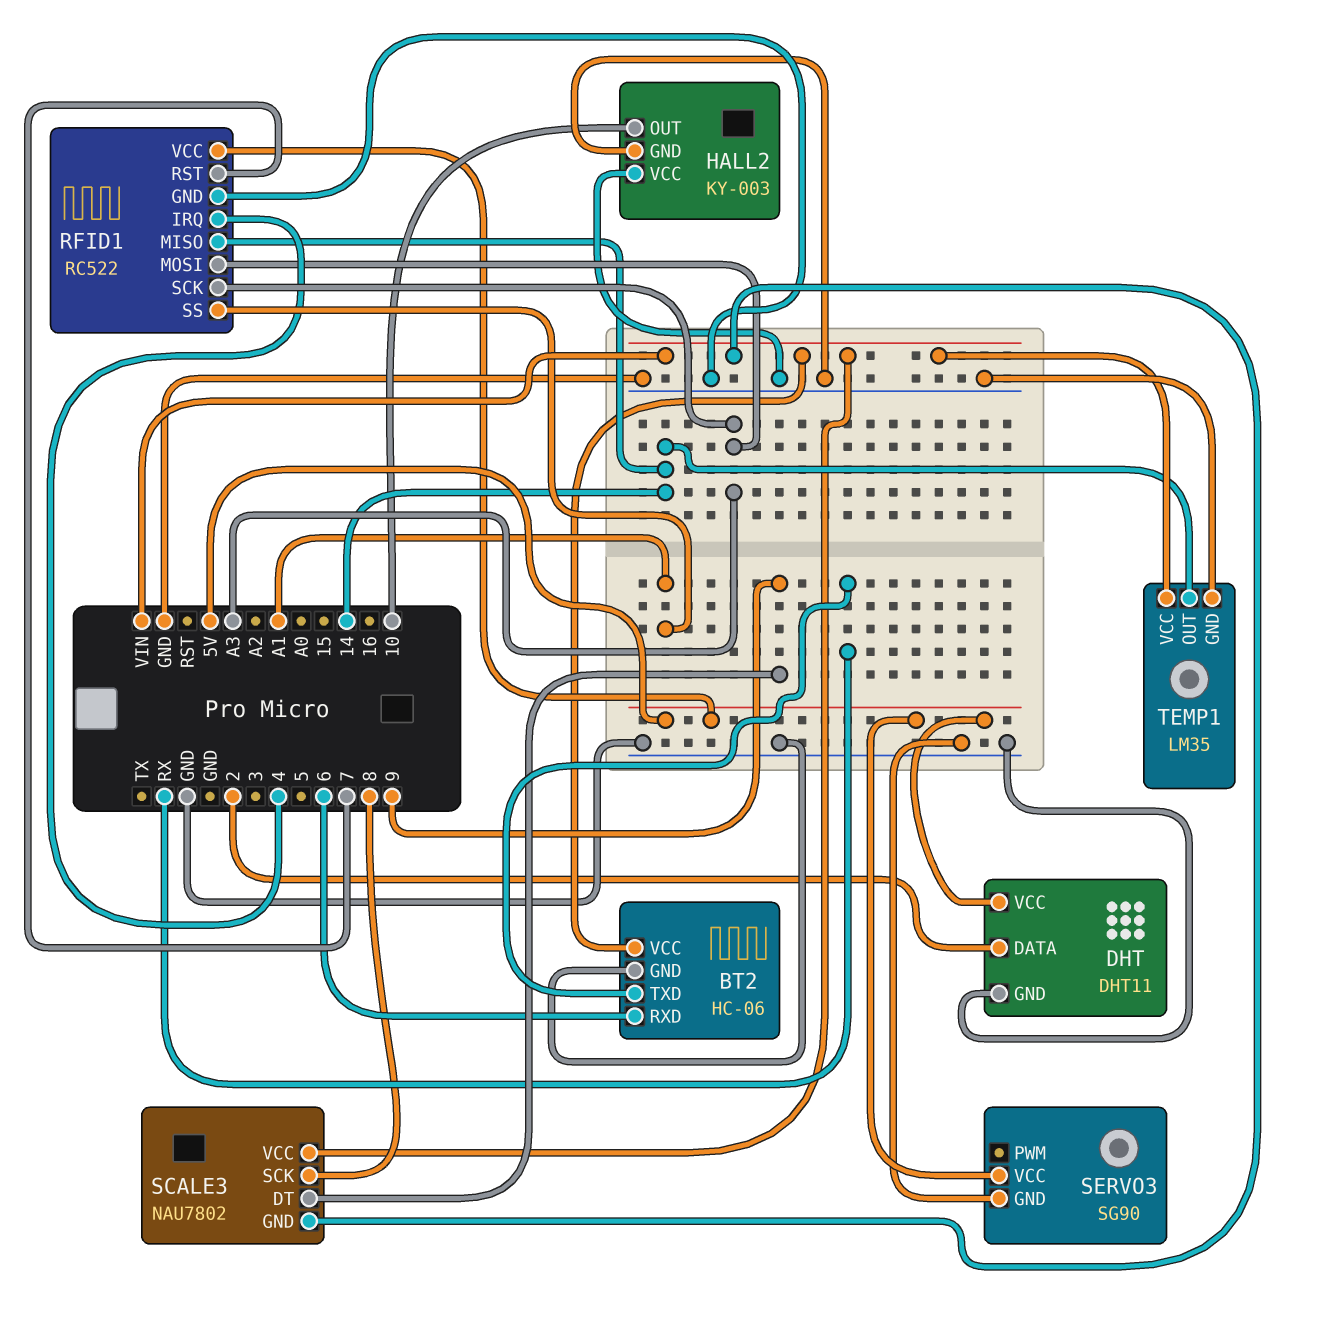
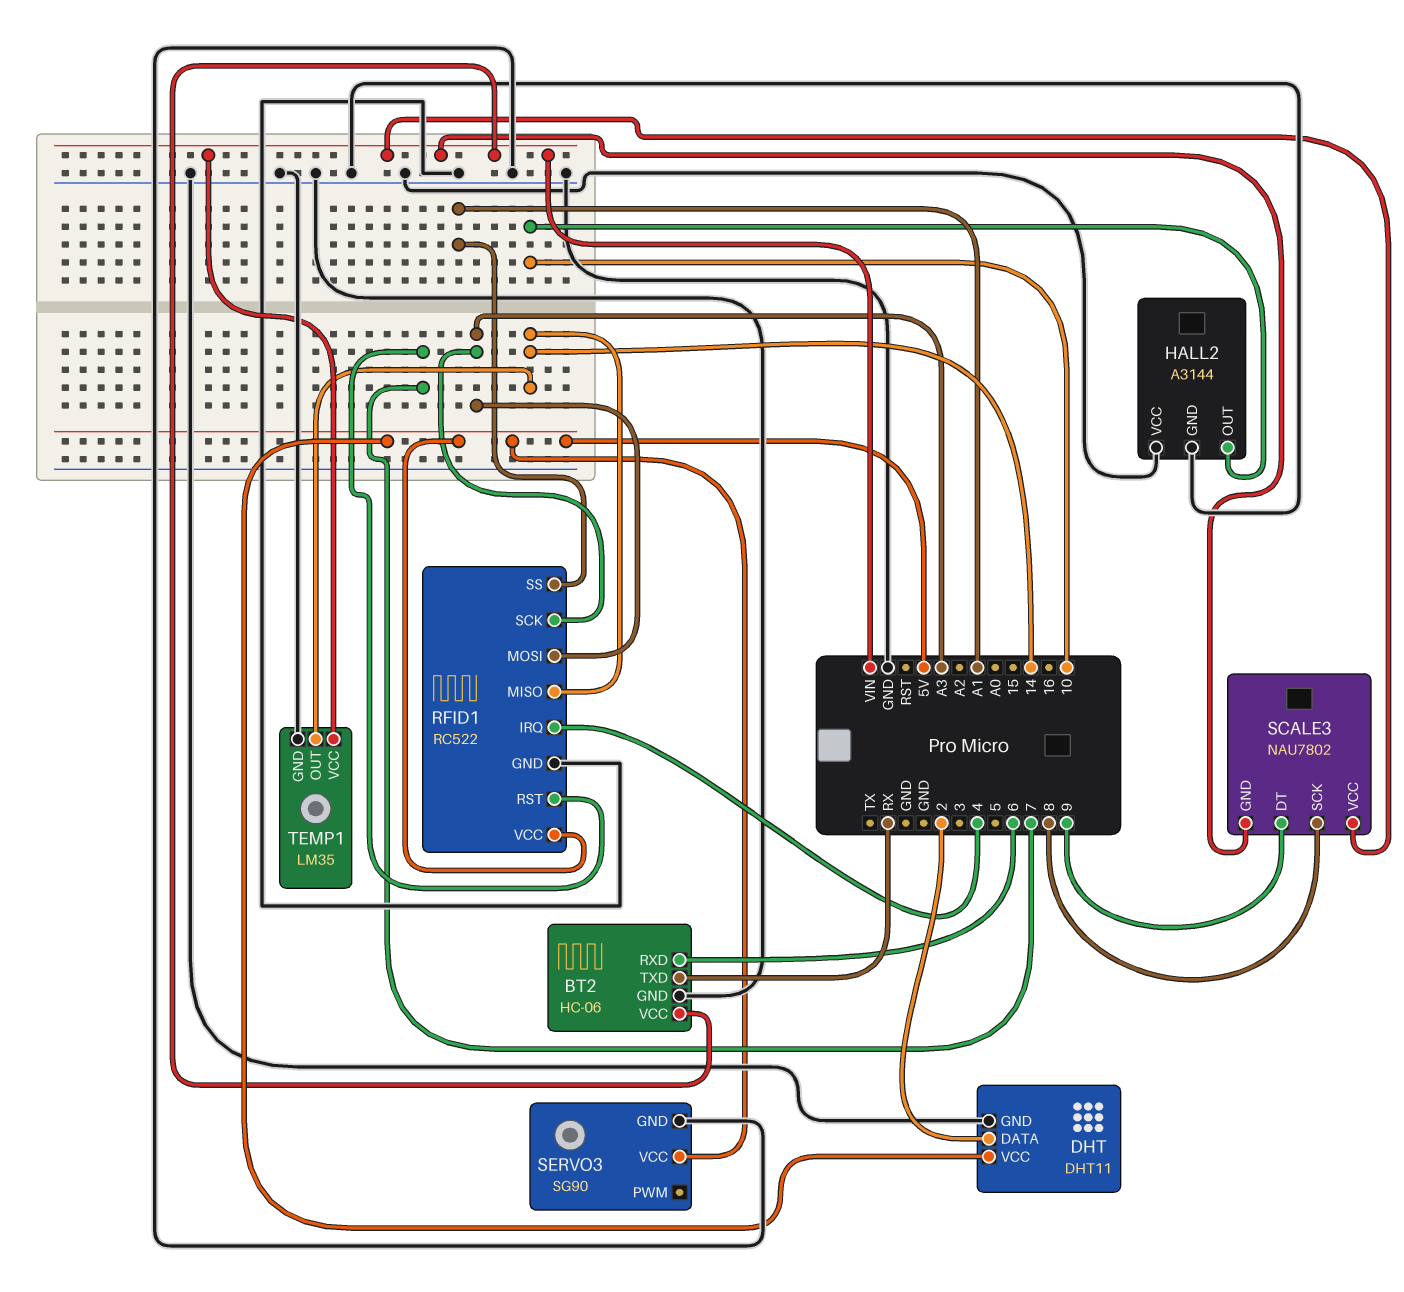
HALL2: KY-003 -> A3144

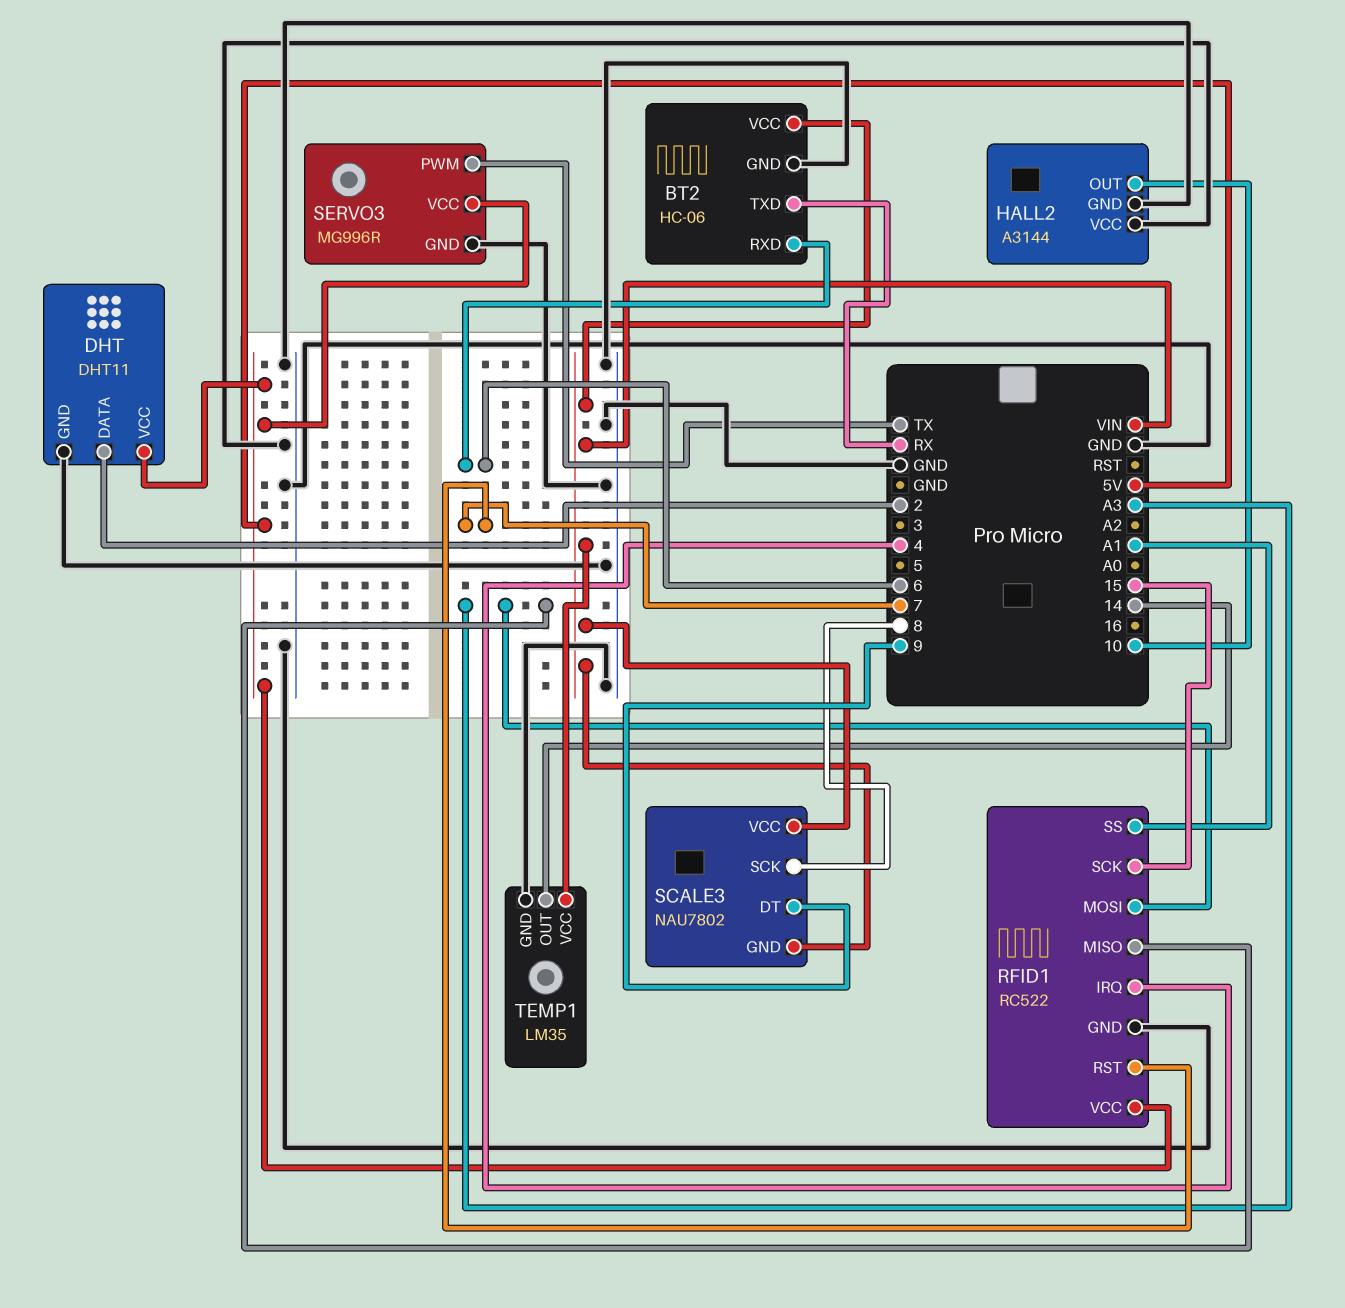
RFID1 pin MISO: 14 -> A3
RFID1 pin SCK: A3 -> 15
SERVO3: SG90 -> MG996R
SERVO3 pin PWM: none -> TX

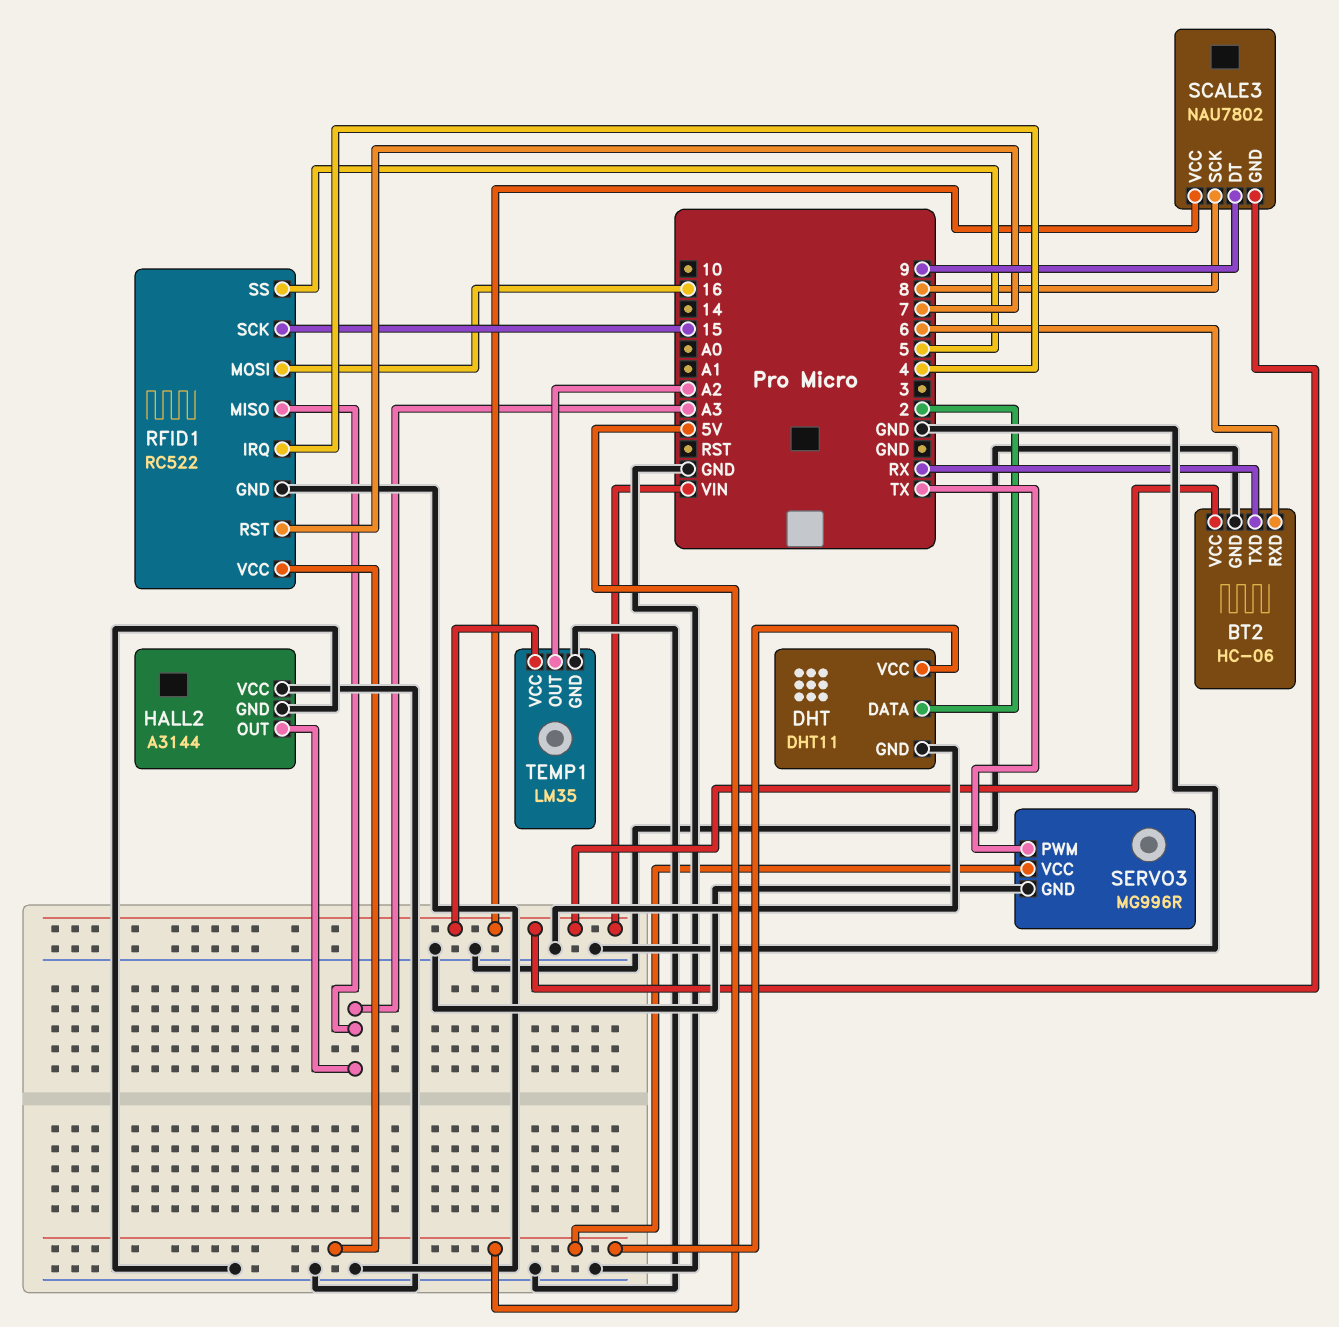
HALL2 pin OUT: 10 -> A3
RFID1 pin MOSI: A3 -> 16
RFID1 pin SS: A1 -> 5
TEMP1 pin OUT: 14 -> A2

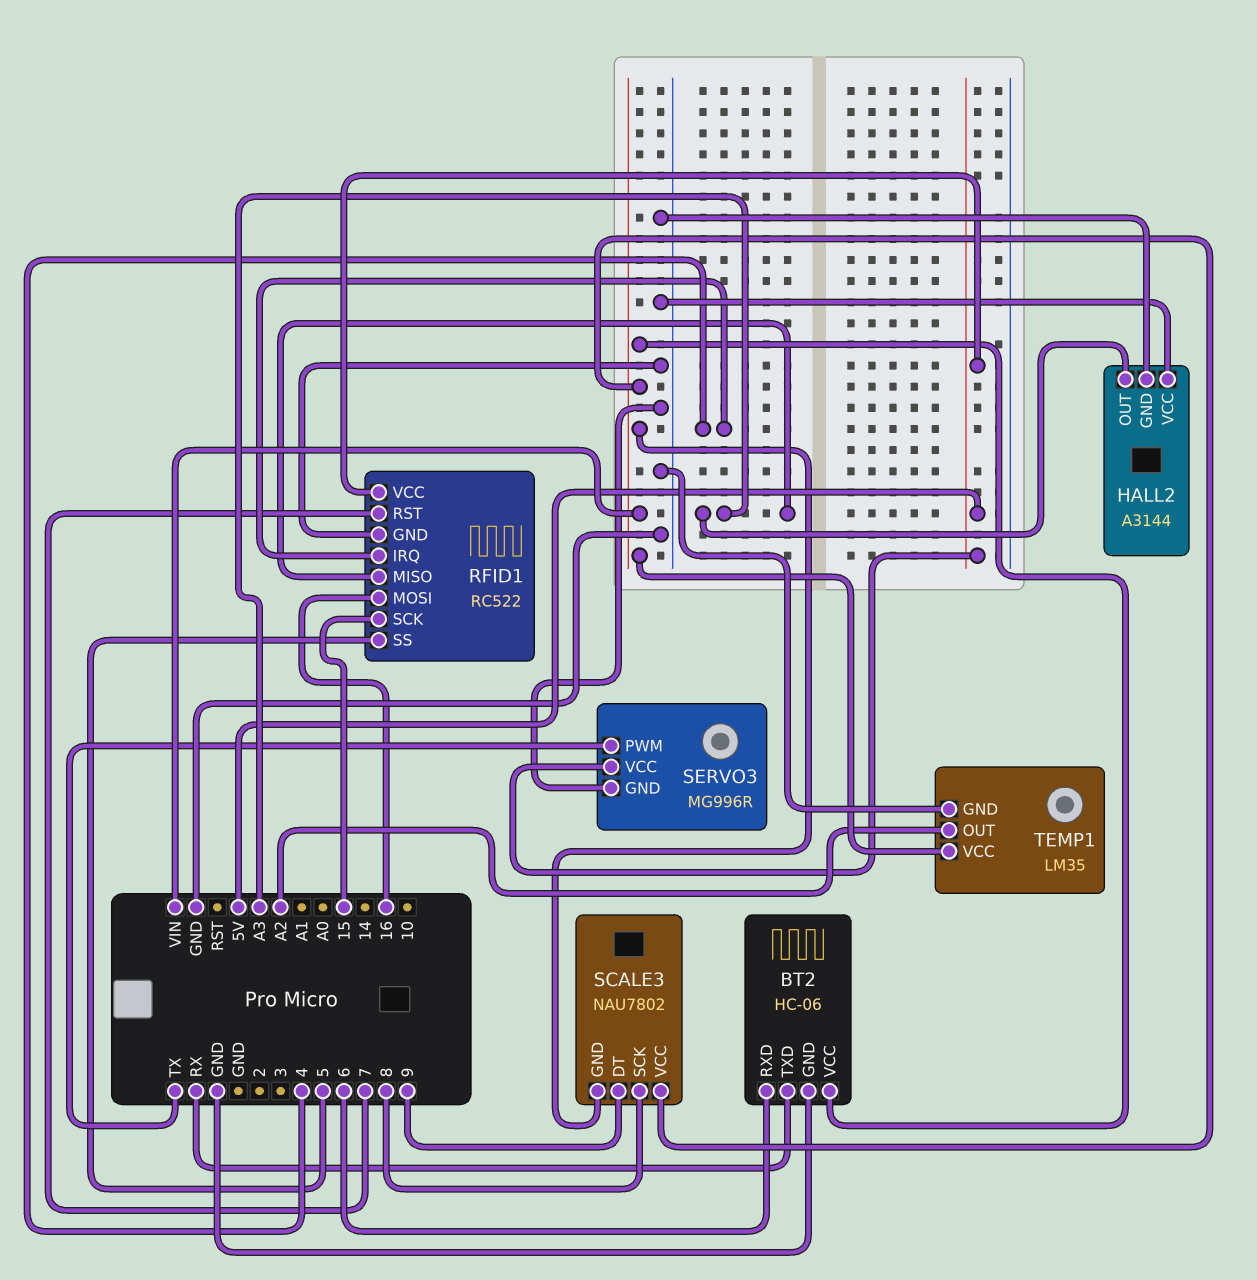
DHT: DHT11 -> none
DHT pin DATA: 2 -> none
DHT pin GND: GND -> none
DHT pin VCC: 5V -> none

